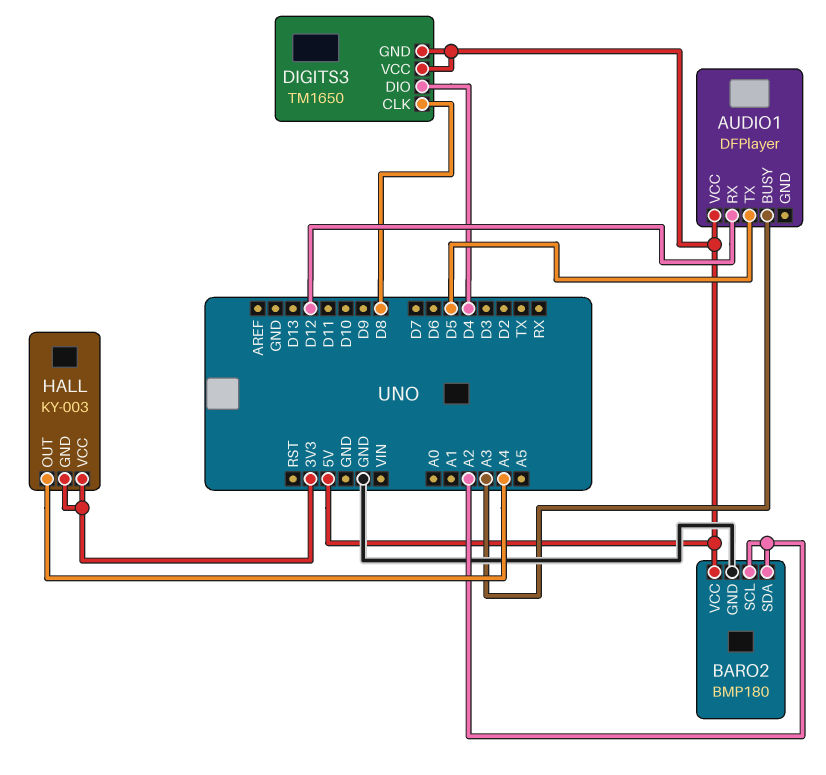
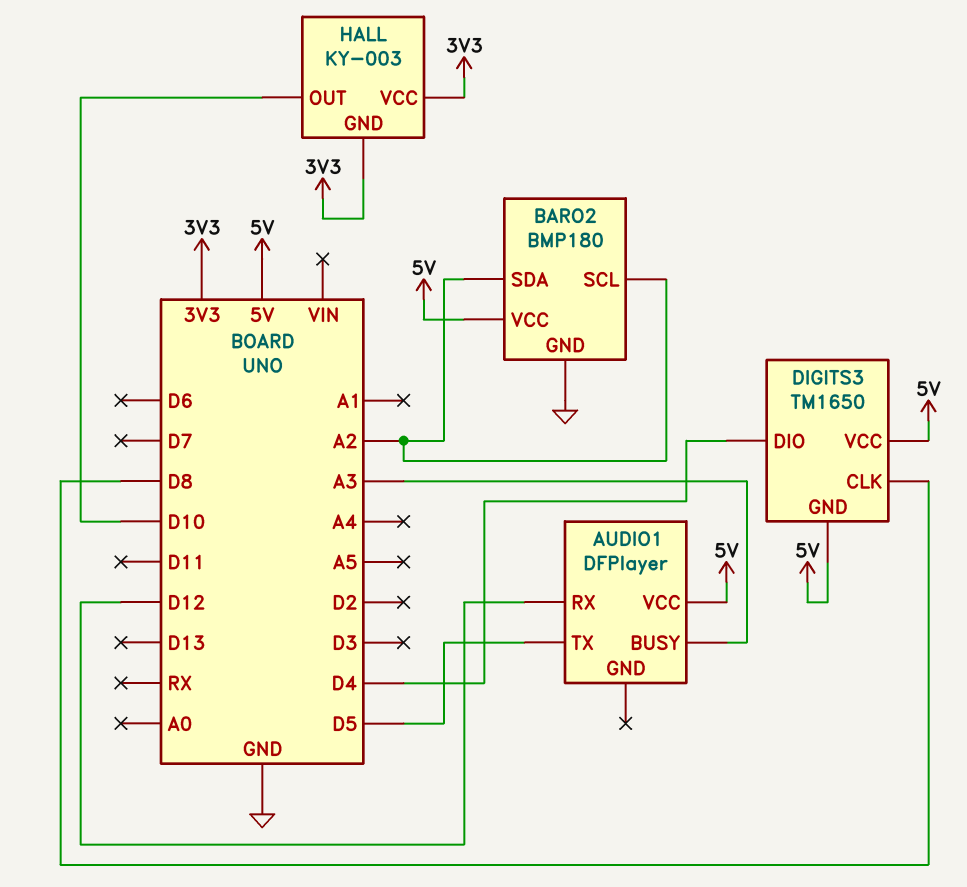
HALL pin OUT: A4 -> D10

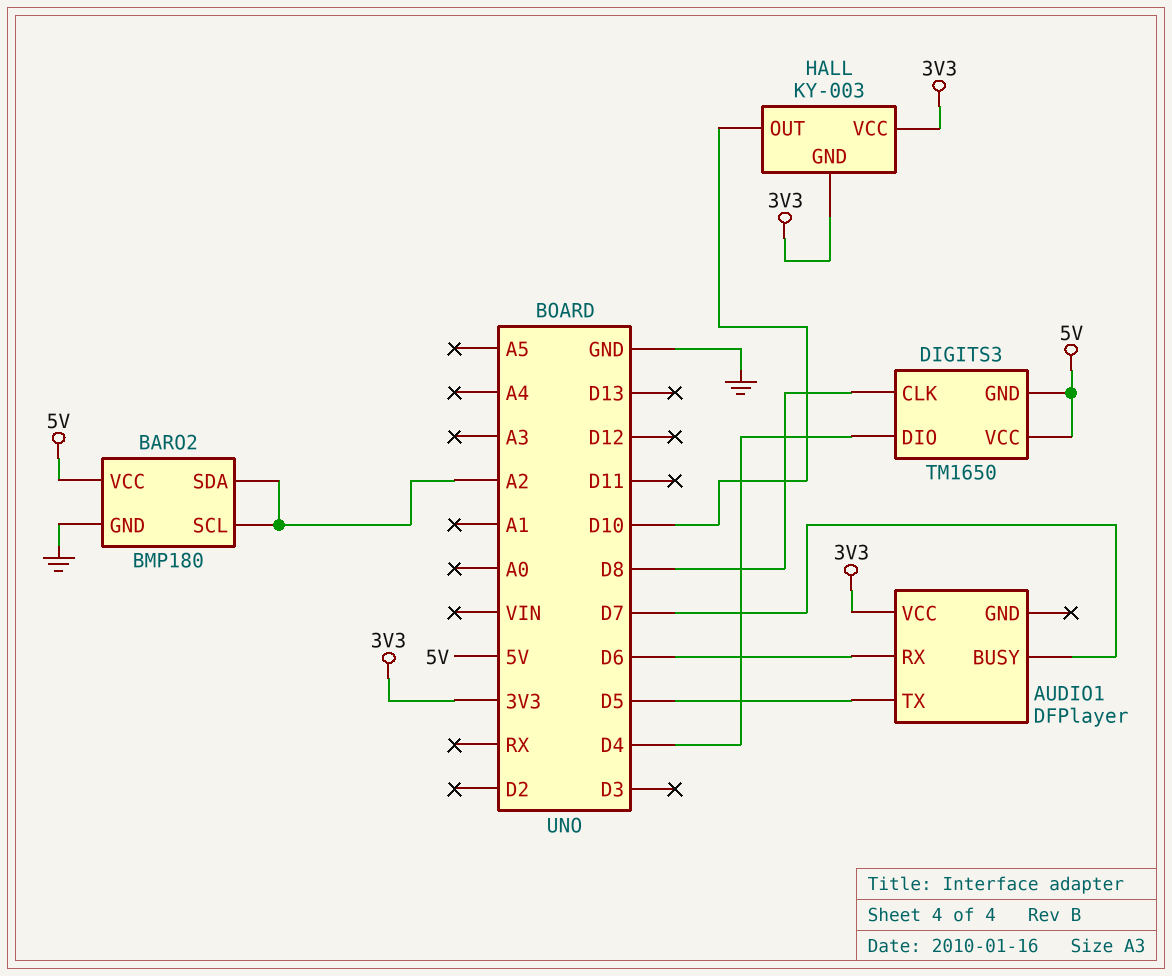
AUDIO1 pin BUSY: A3 -> D7
AUDIO1 pin RX: D12 -> D6
AUDIO1 pin VCC: 5V -> 3V3

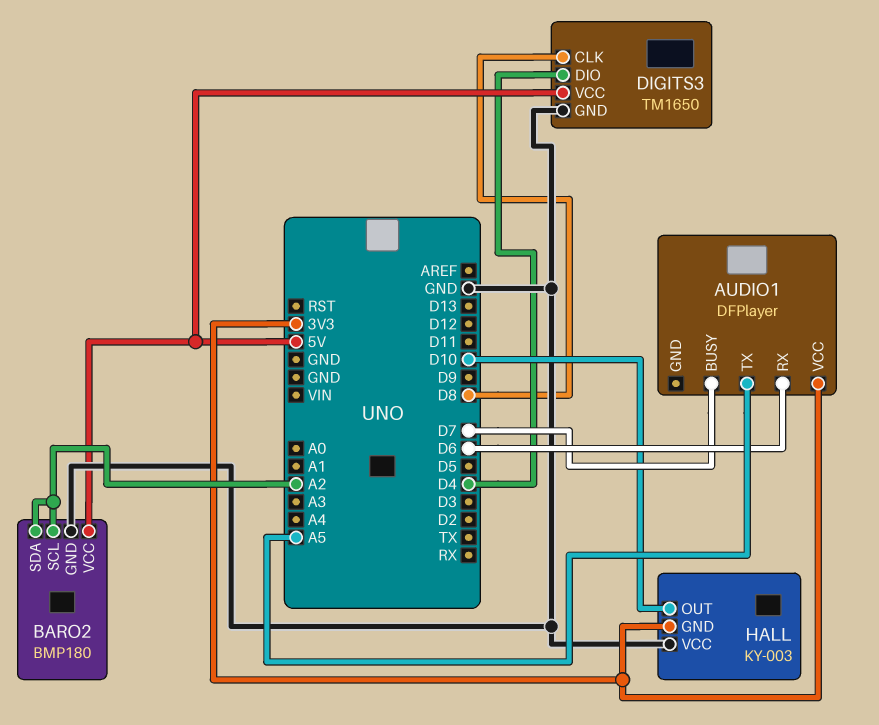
AUDIO1 pin TX: D5 -> A5
DIGITS3 pin GND: 5V -> GND
HALL pin VCC: 3V3 -> GND

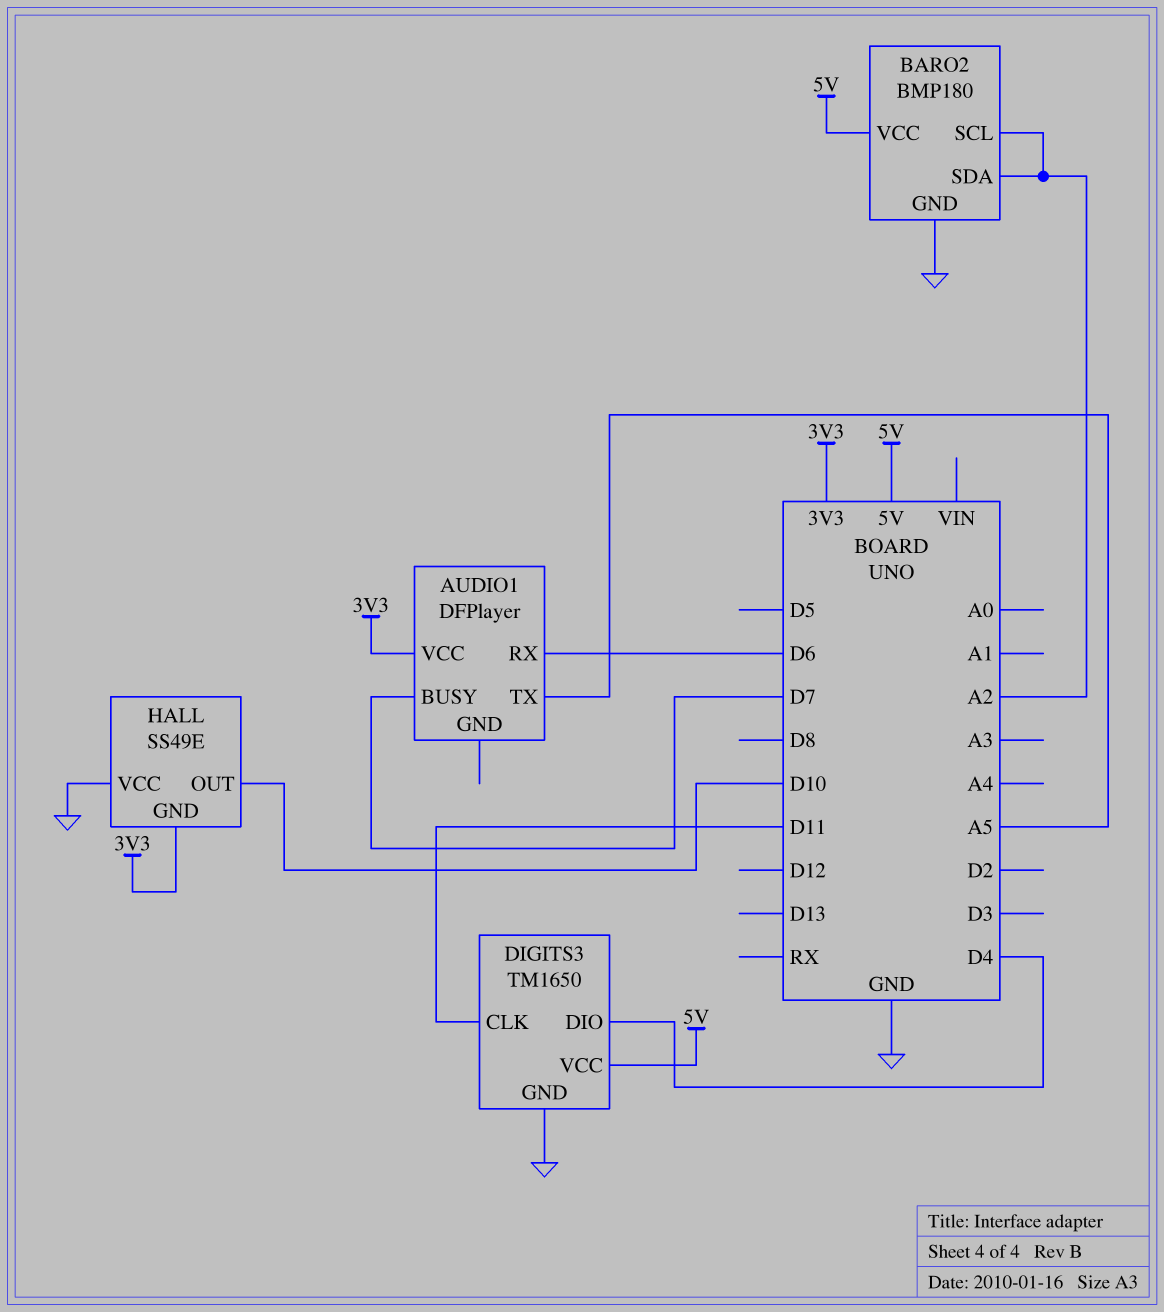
DIGITS3 pin CLK: D8 -> D11
HALL: KY-003 -> SS49E

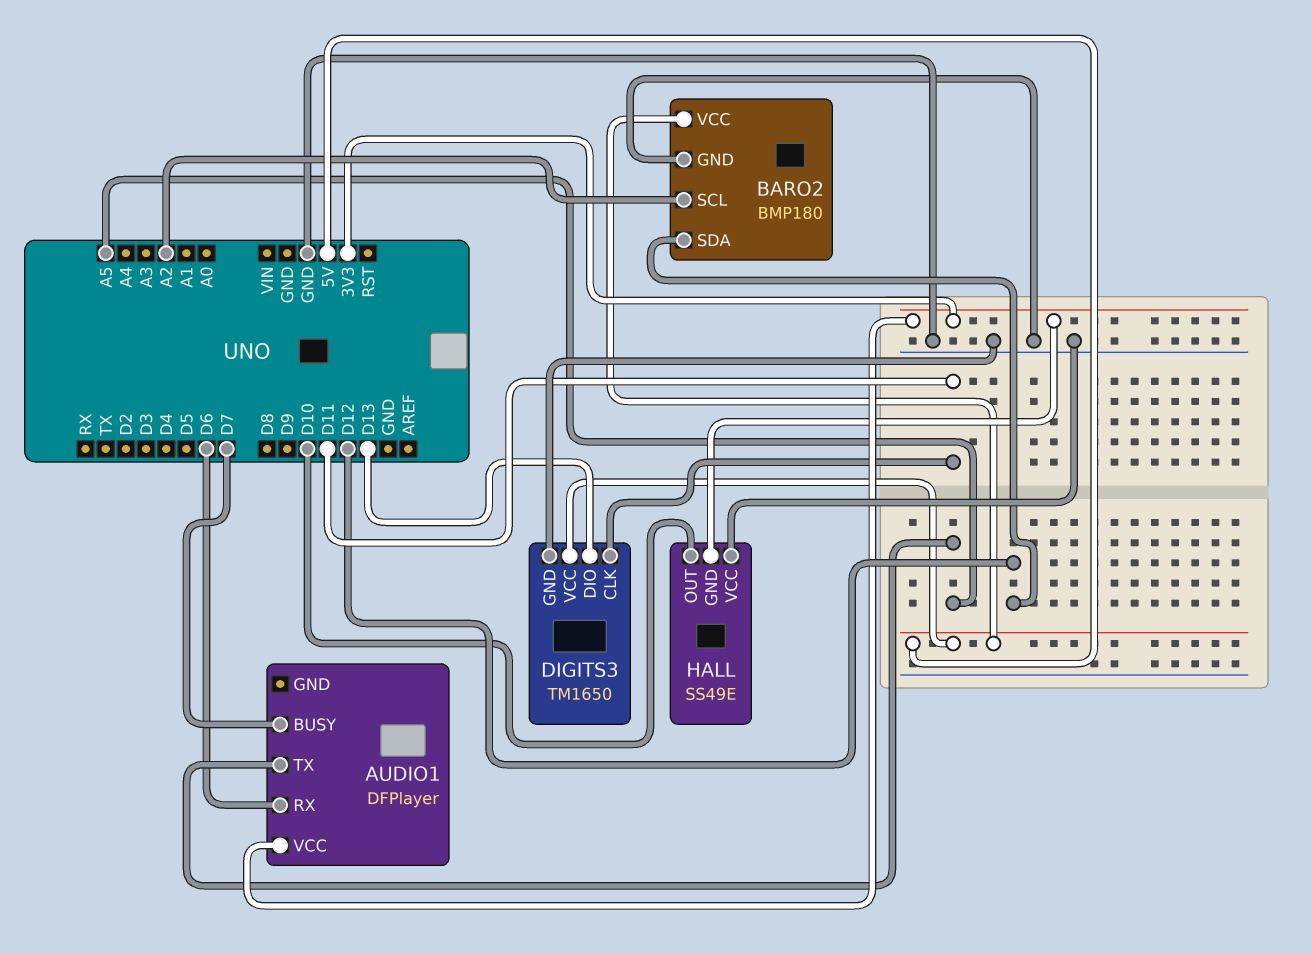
BARO2 pin SDA: A2 -> D12
DIGITS3 pin DIO: D4 -> D13

